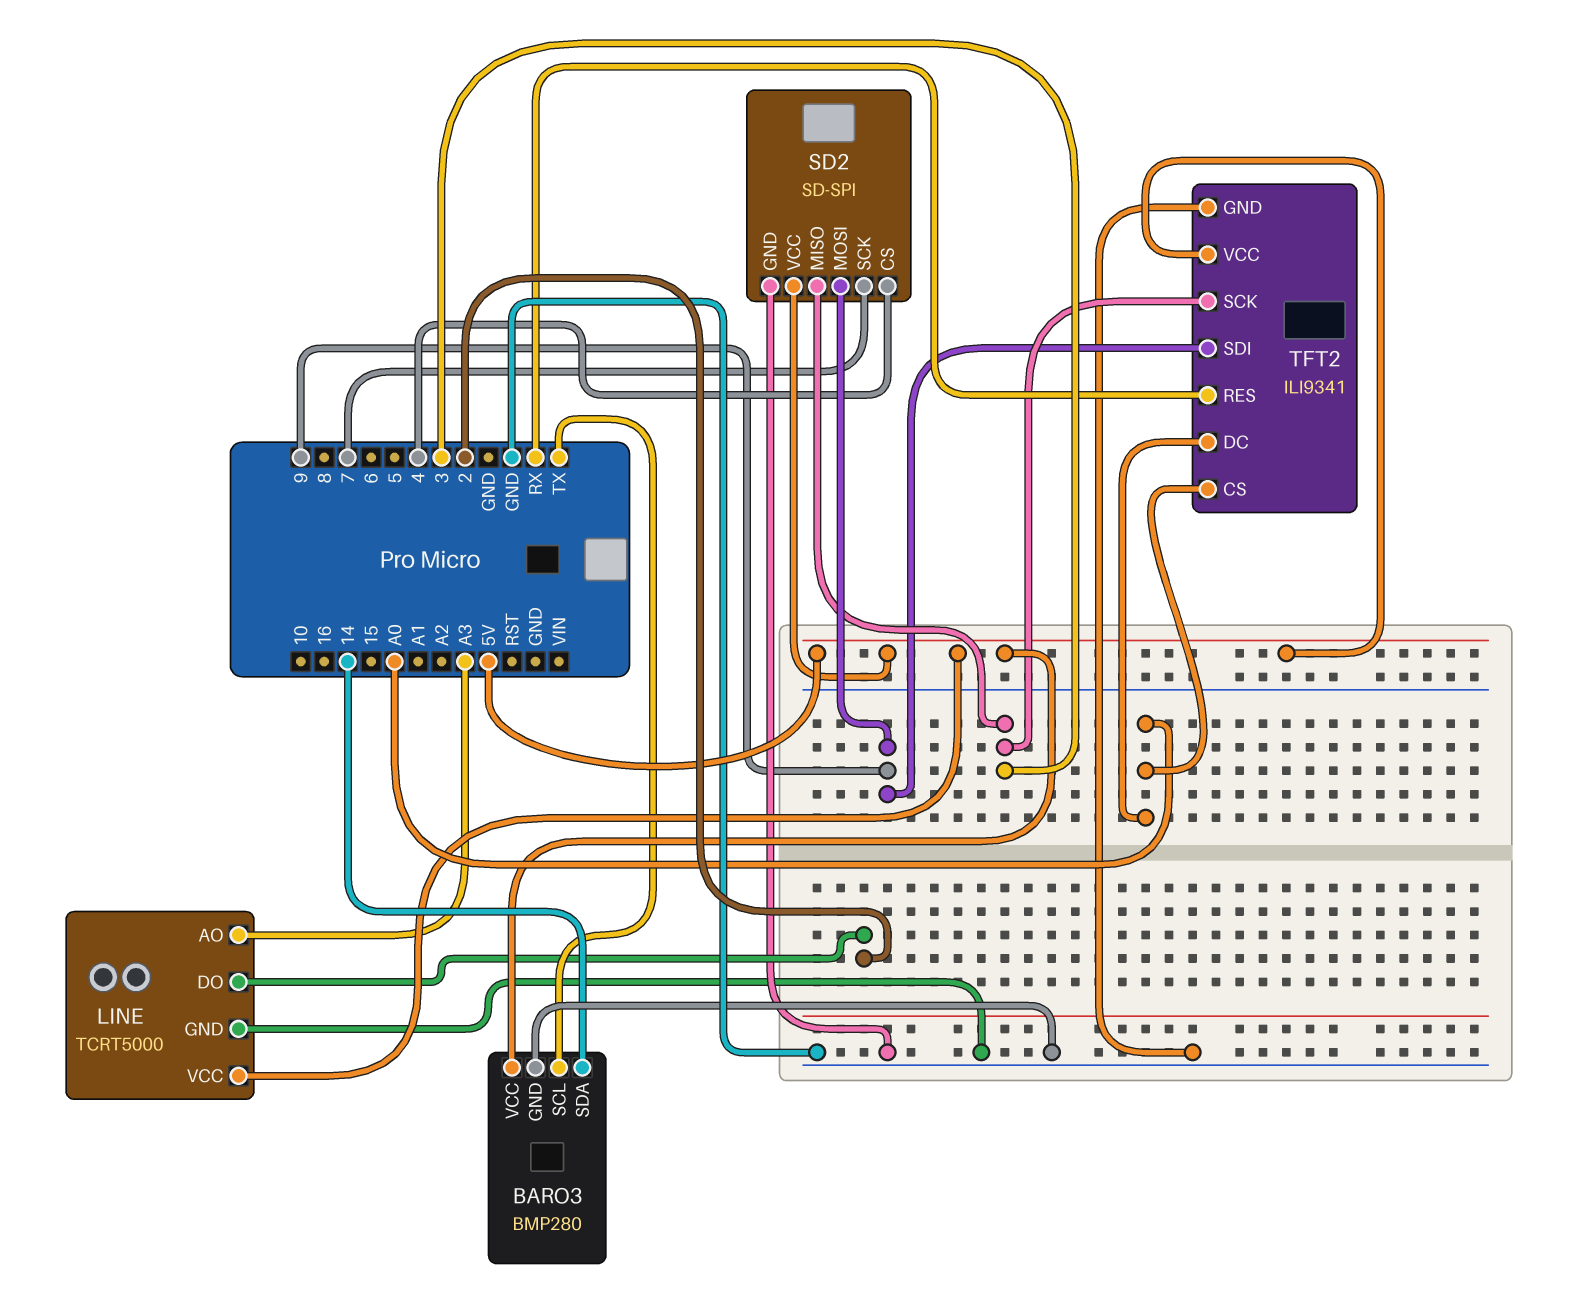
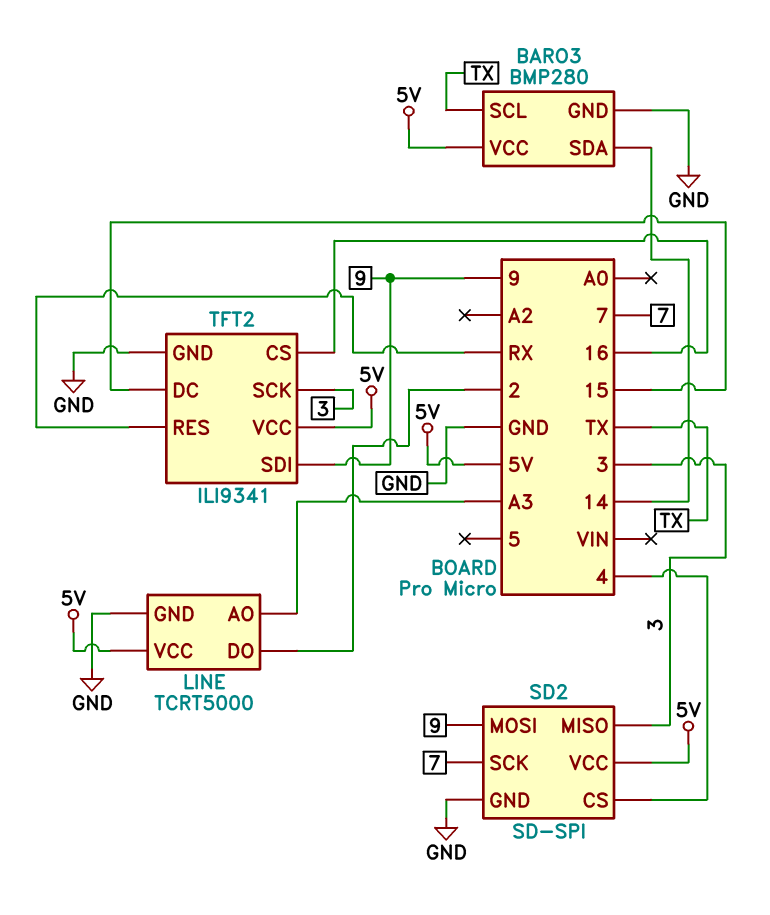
TFT2 pin CS: A0 -> 16
TFT2 pin DC: A0 -> 15

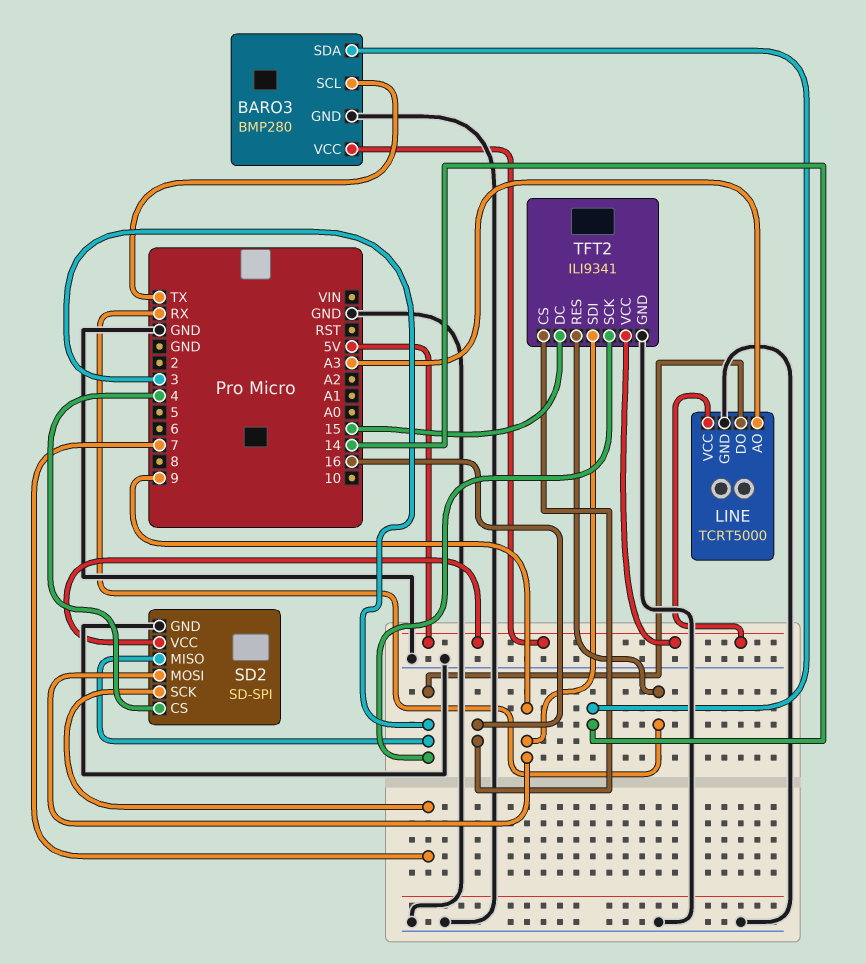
LINE pin DO: 2 -> 3

